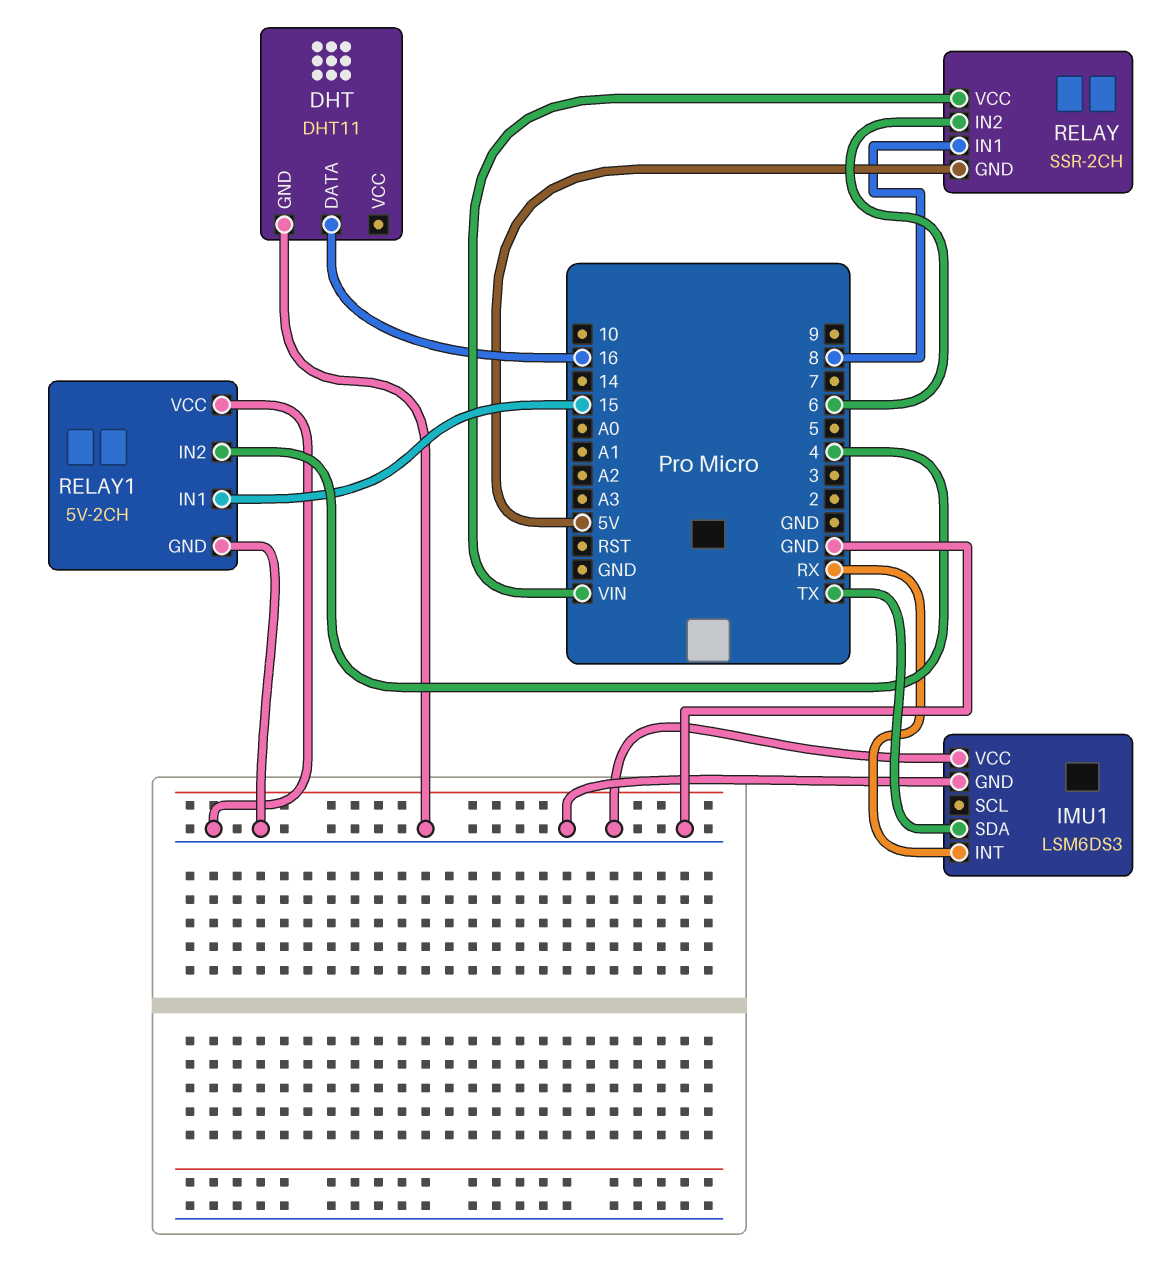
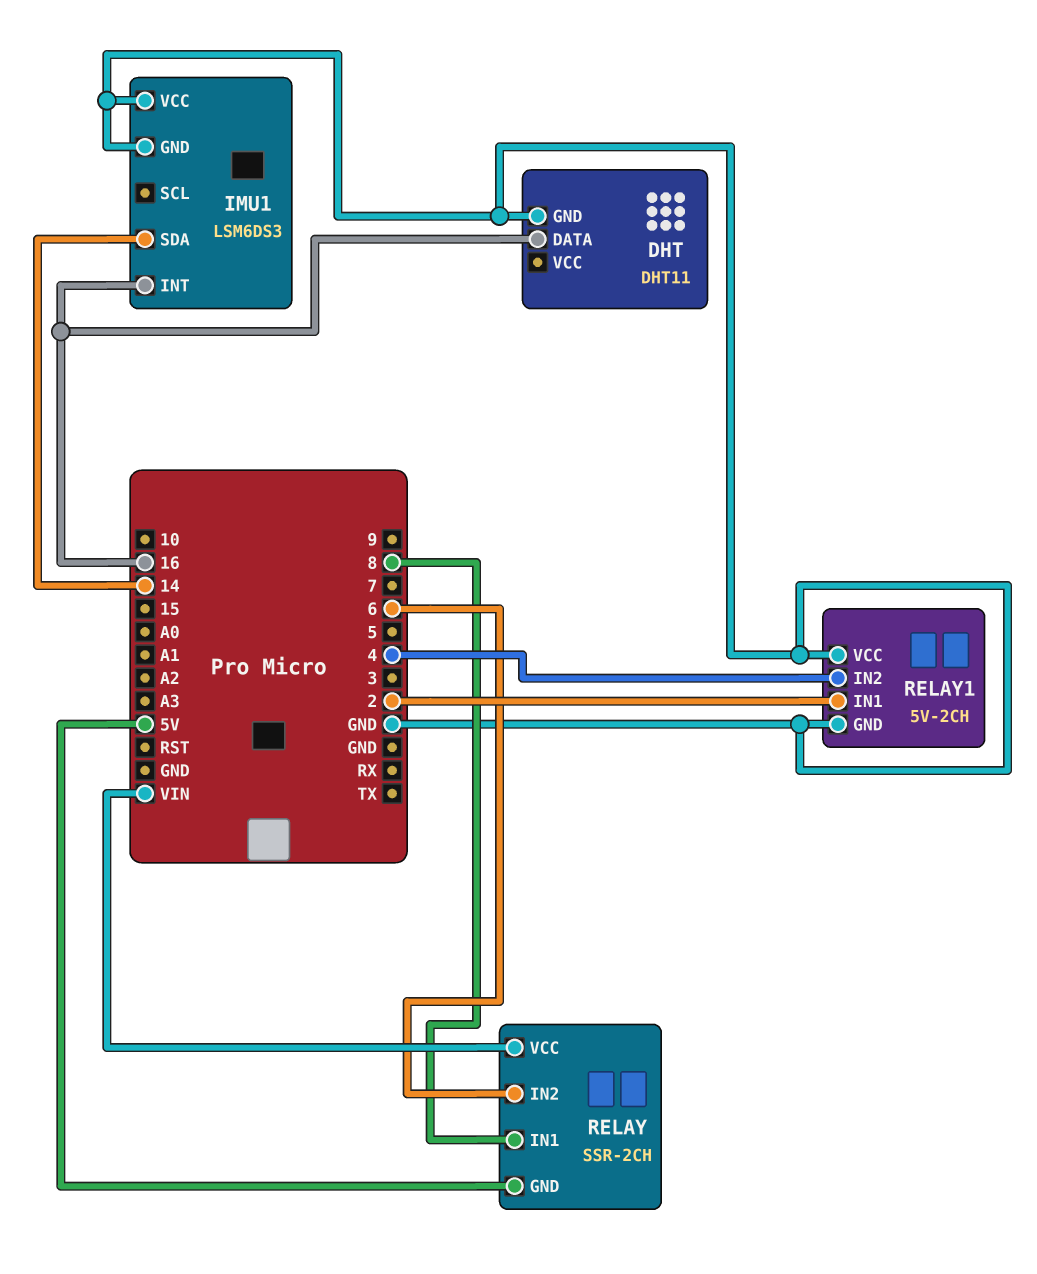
IMU1 pin INT: RX -> 16
IMU1 pin SDA: TX -> 14
RELAY1 pin IN1: 15 -> 2

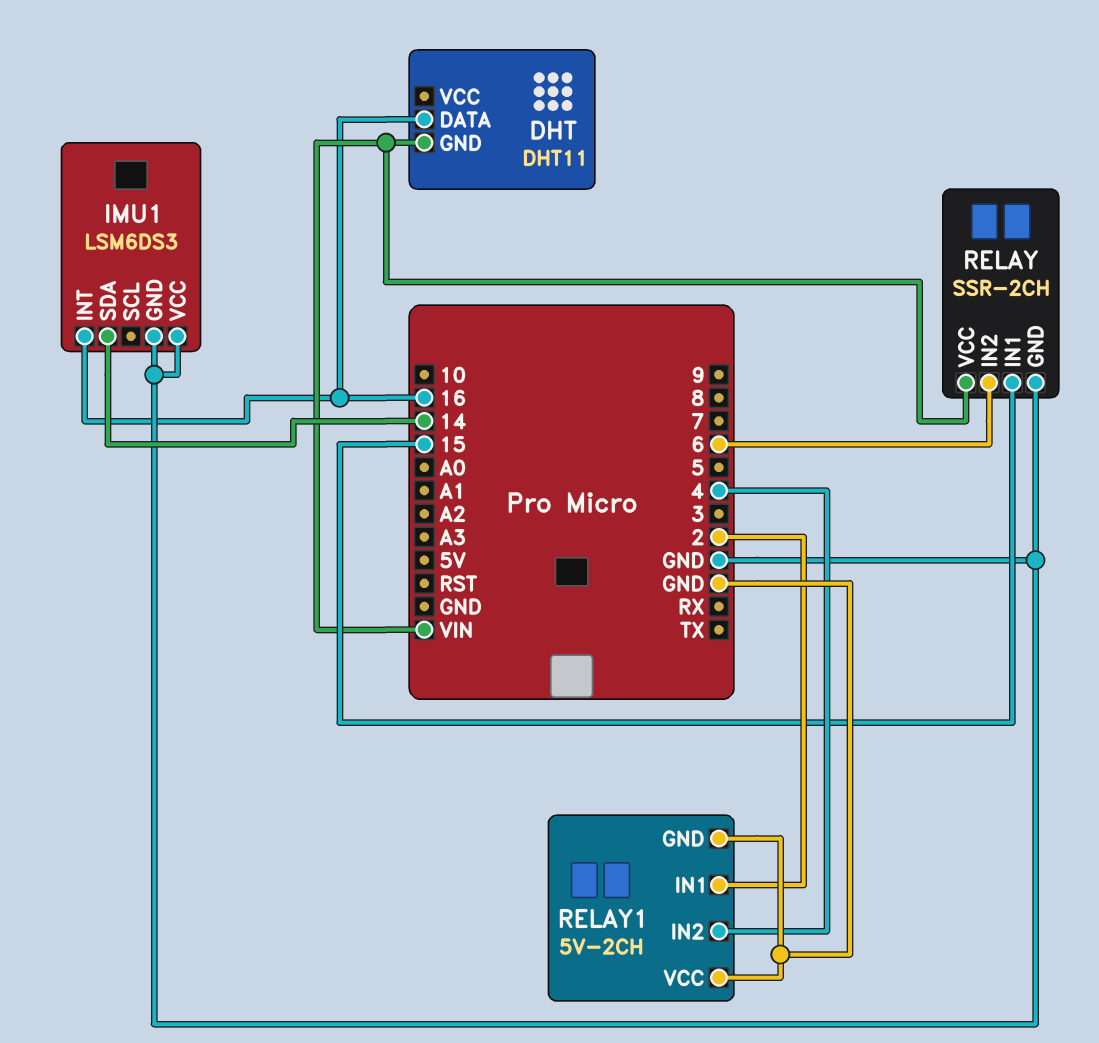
DHT pin GND: GND -> VIN
RELAY pin GND: 5V -> GND
RELAY pin IN1: 8 -> 15

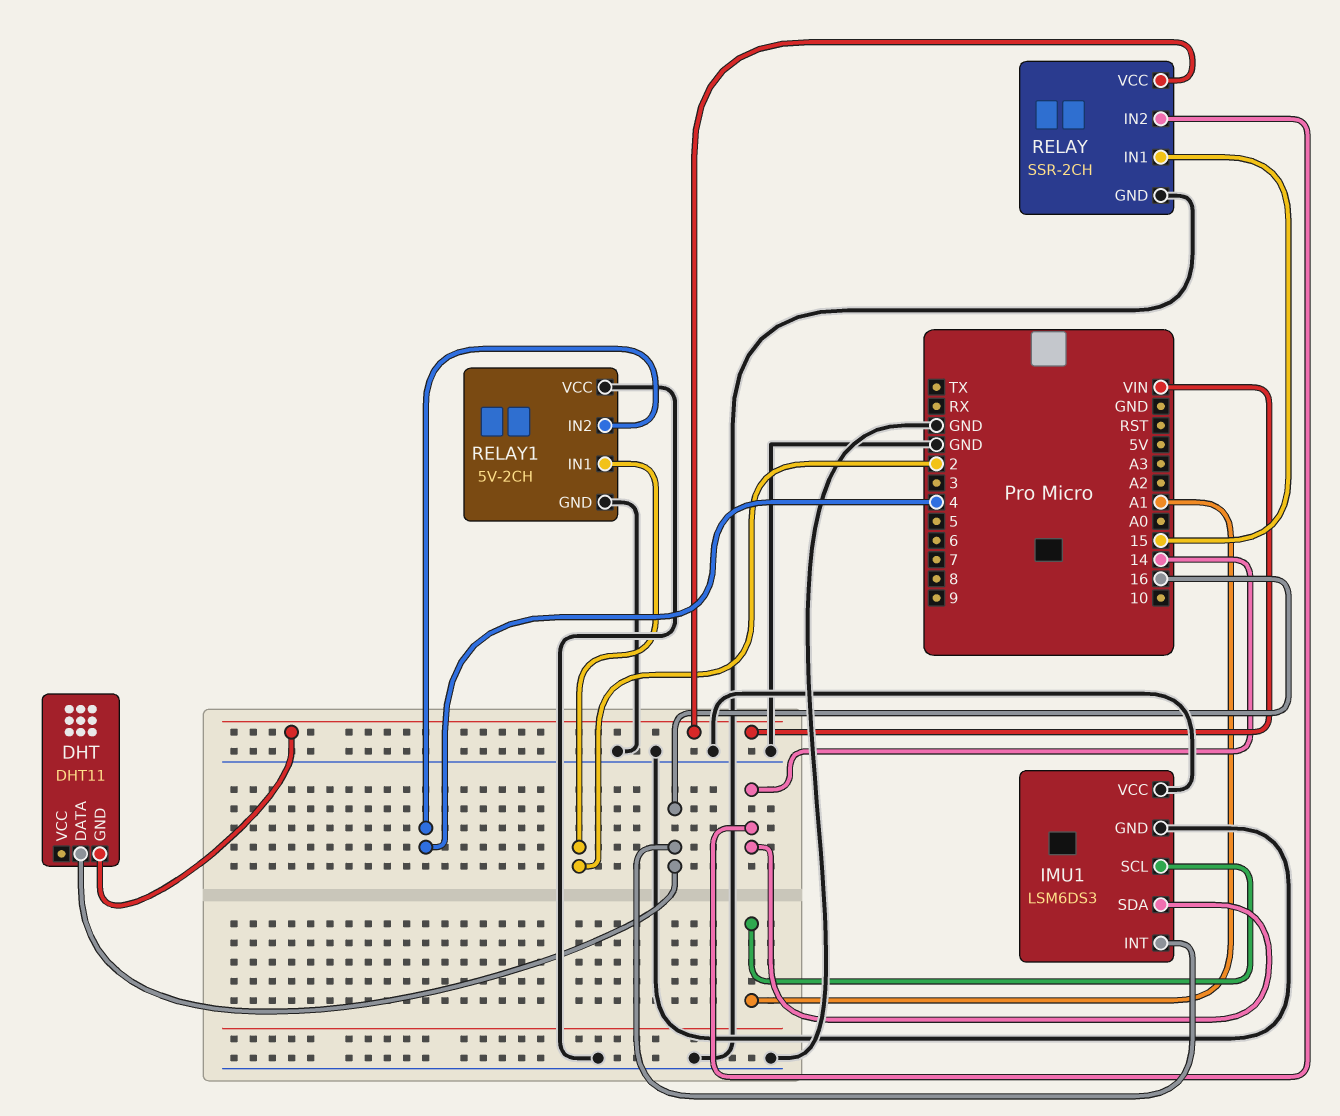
IMU1 pin SCL: none -> A1
RELAY pin IN2: 6 -> 14

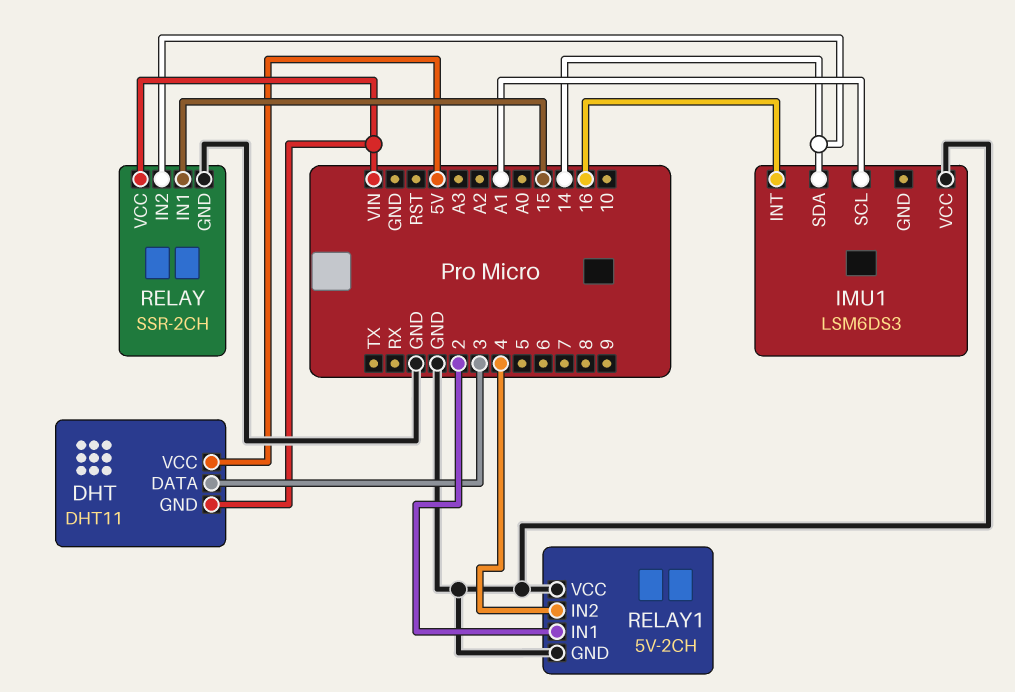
DHT pin DATA: 16 -> 3
DHT pin VCC: none -> 5V
IMU1 pin GND: GND -> none

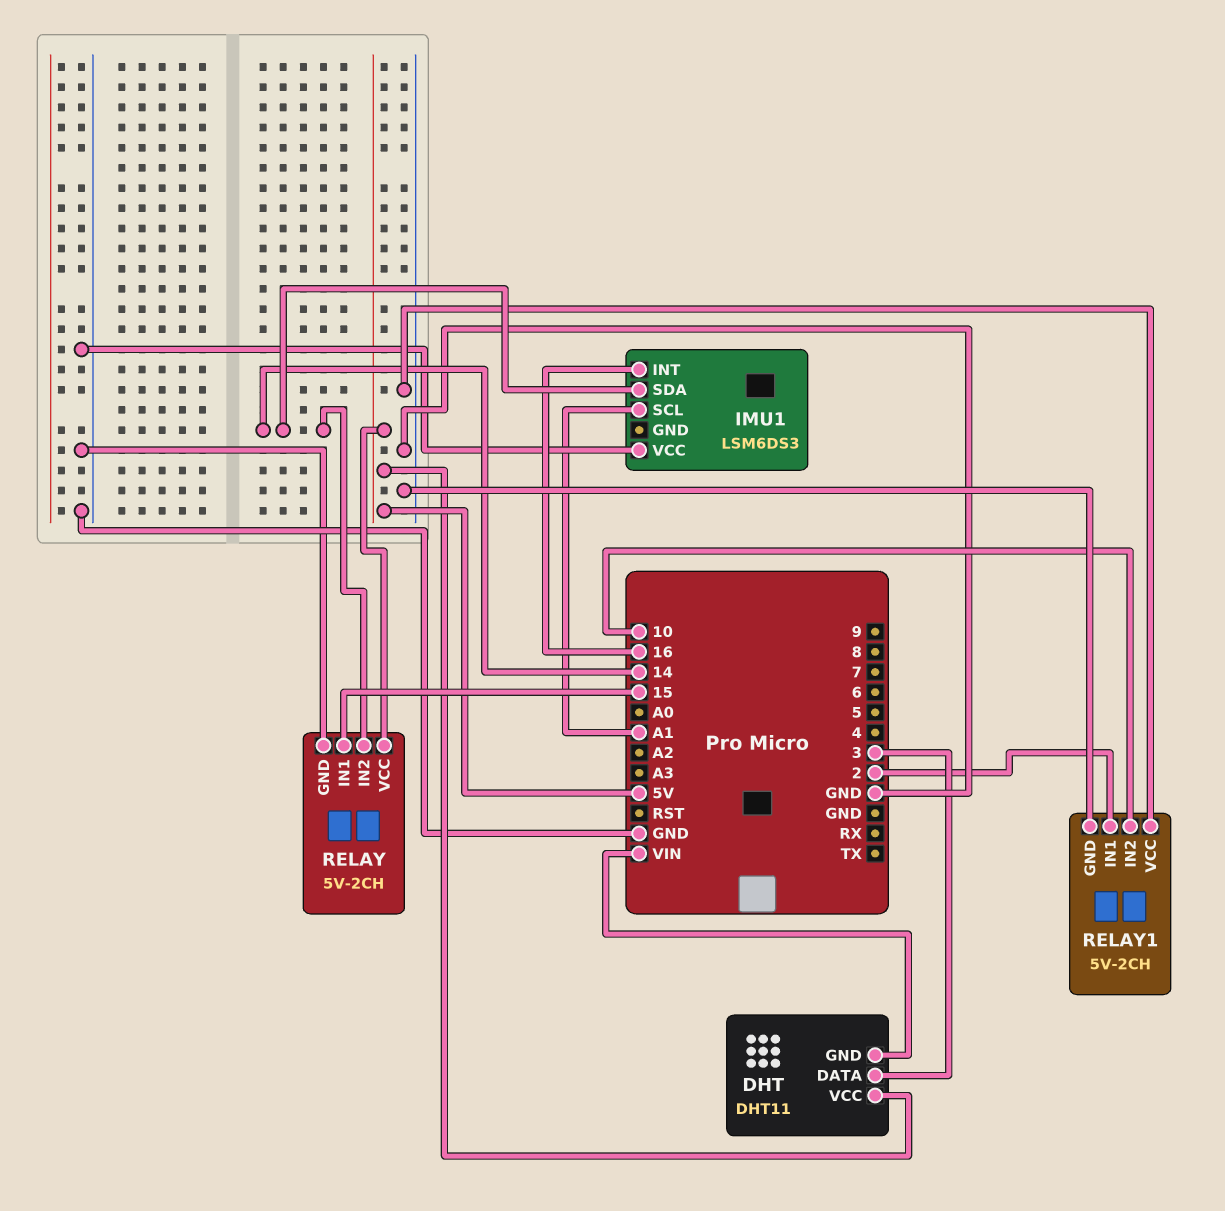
RELAY: SSR-2CH -> 5V-2CH
RELAY pin VCC: VIN -> 5V
RELAY1 pin IN2: 4 -> 10

